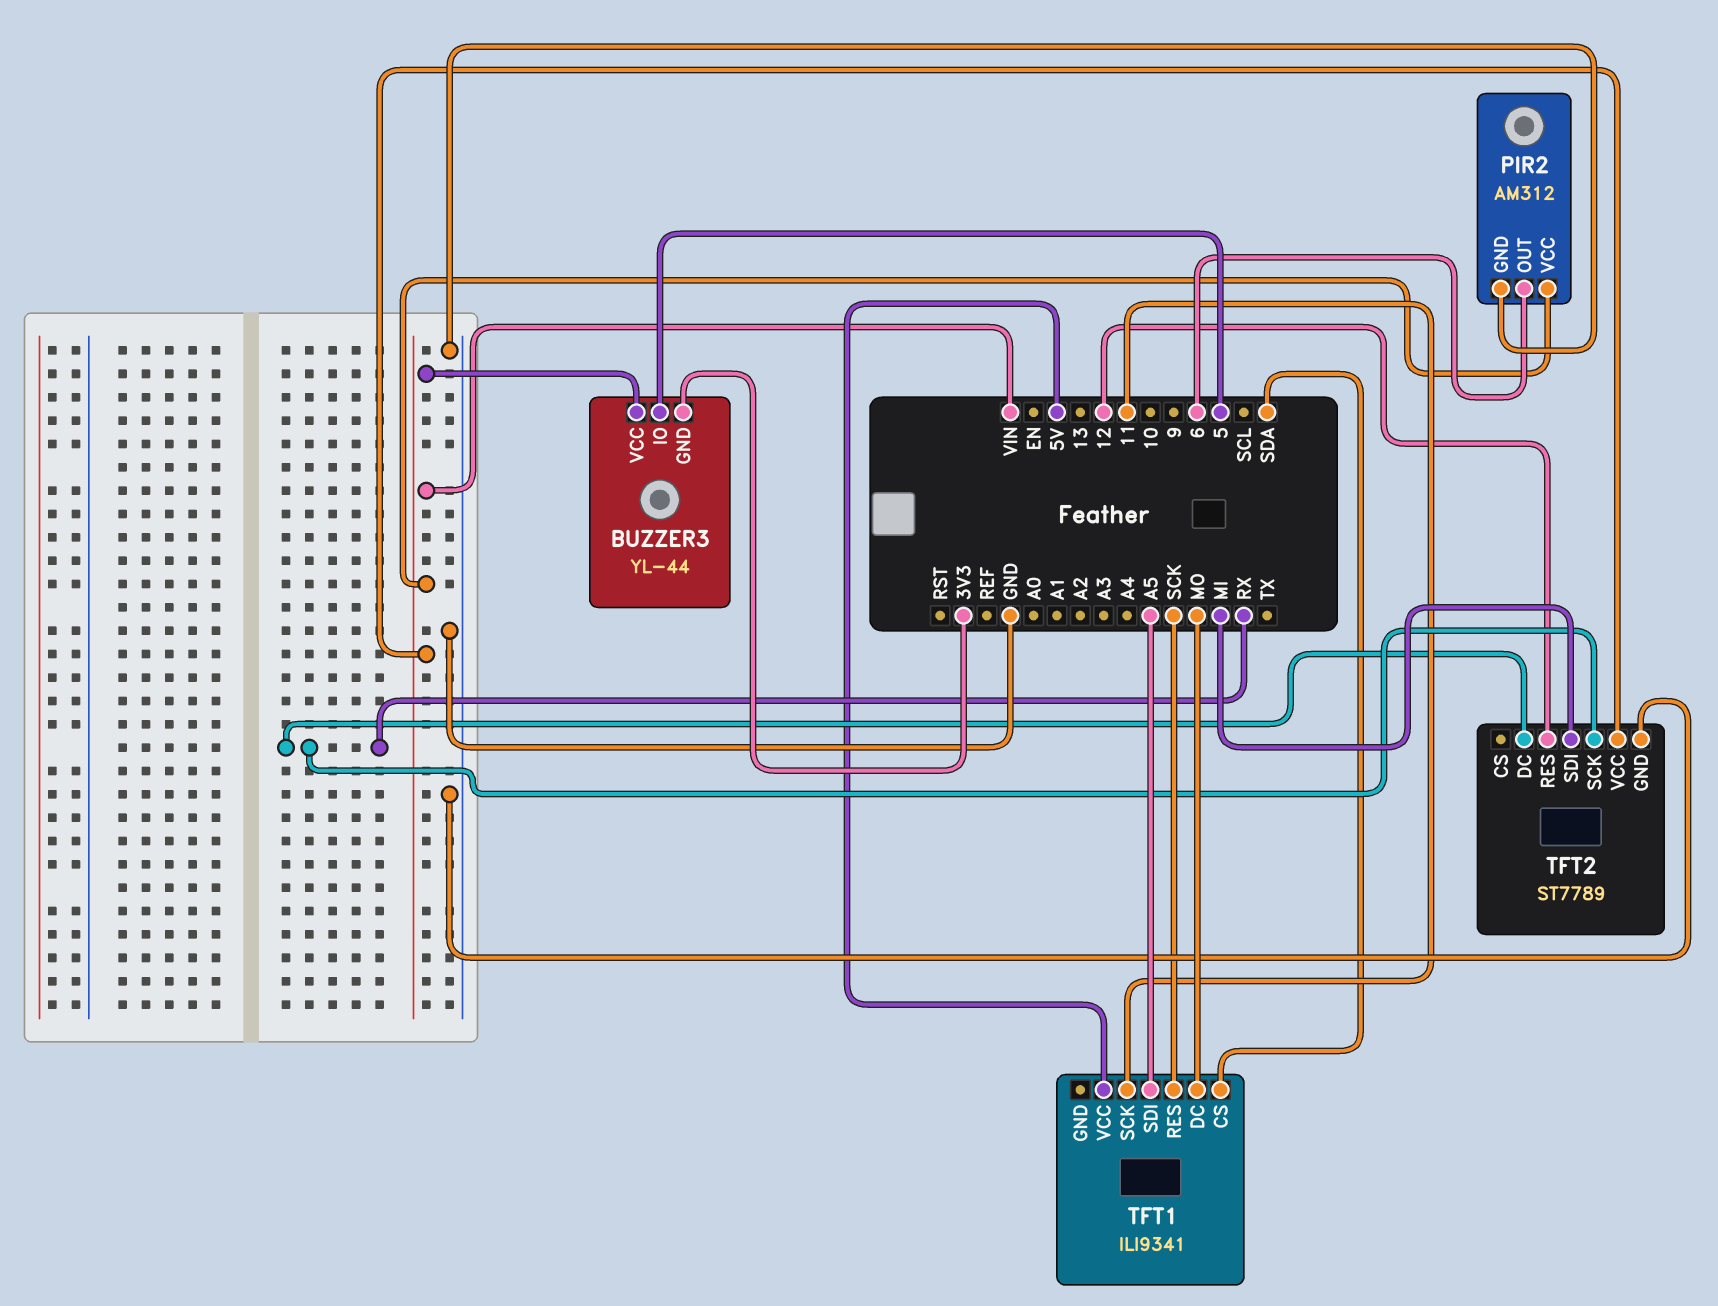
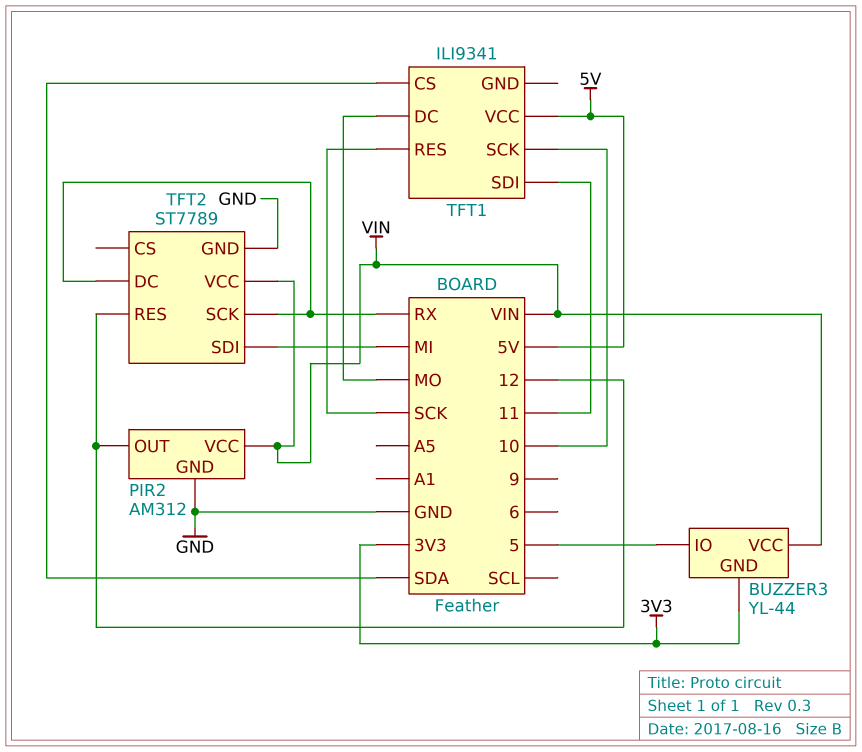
PIR2 pin OUT: 6 -> 12
TFT1 pin SCK: 11 -> 10
TFT1 pin SDI: A5 -> 11

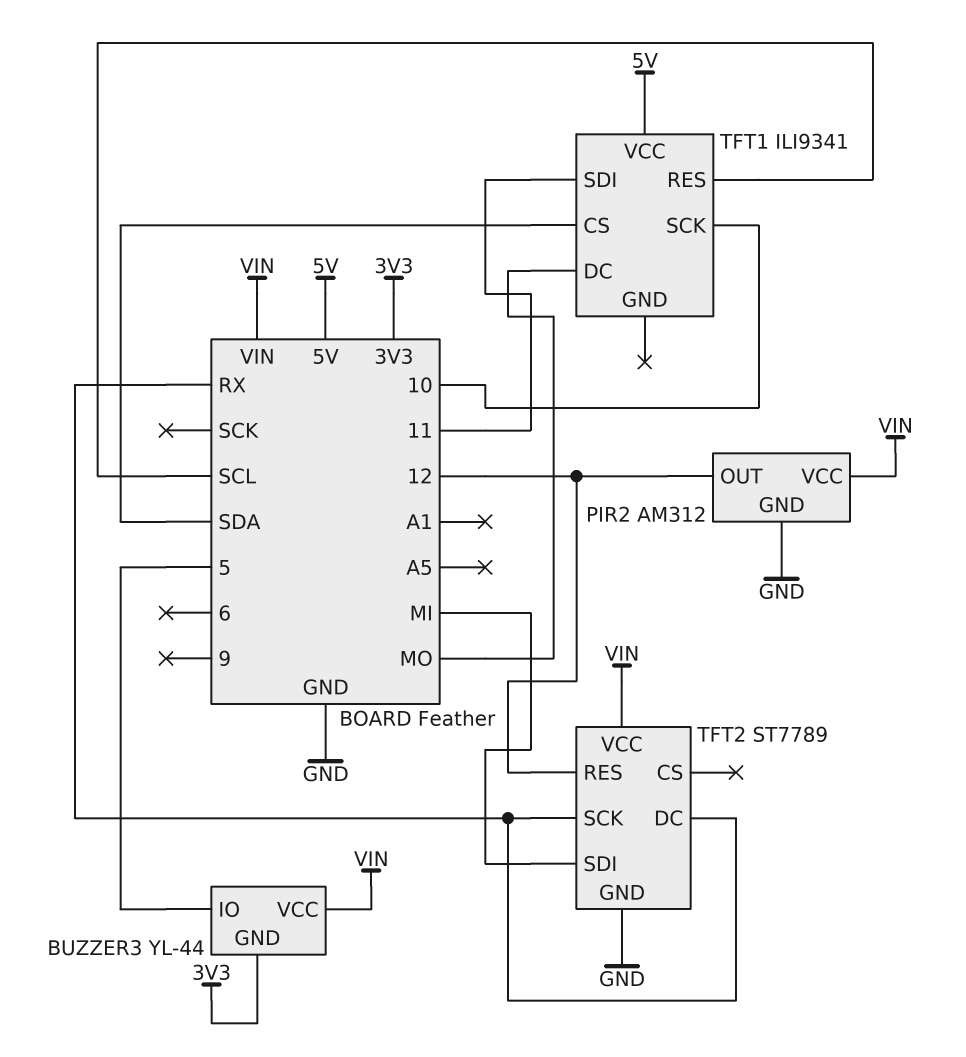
TFT1 pin RES: SCK -> SCL

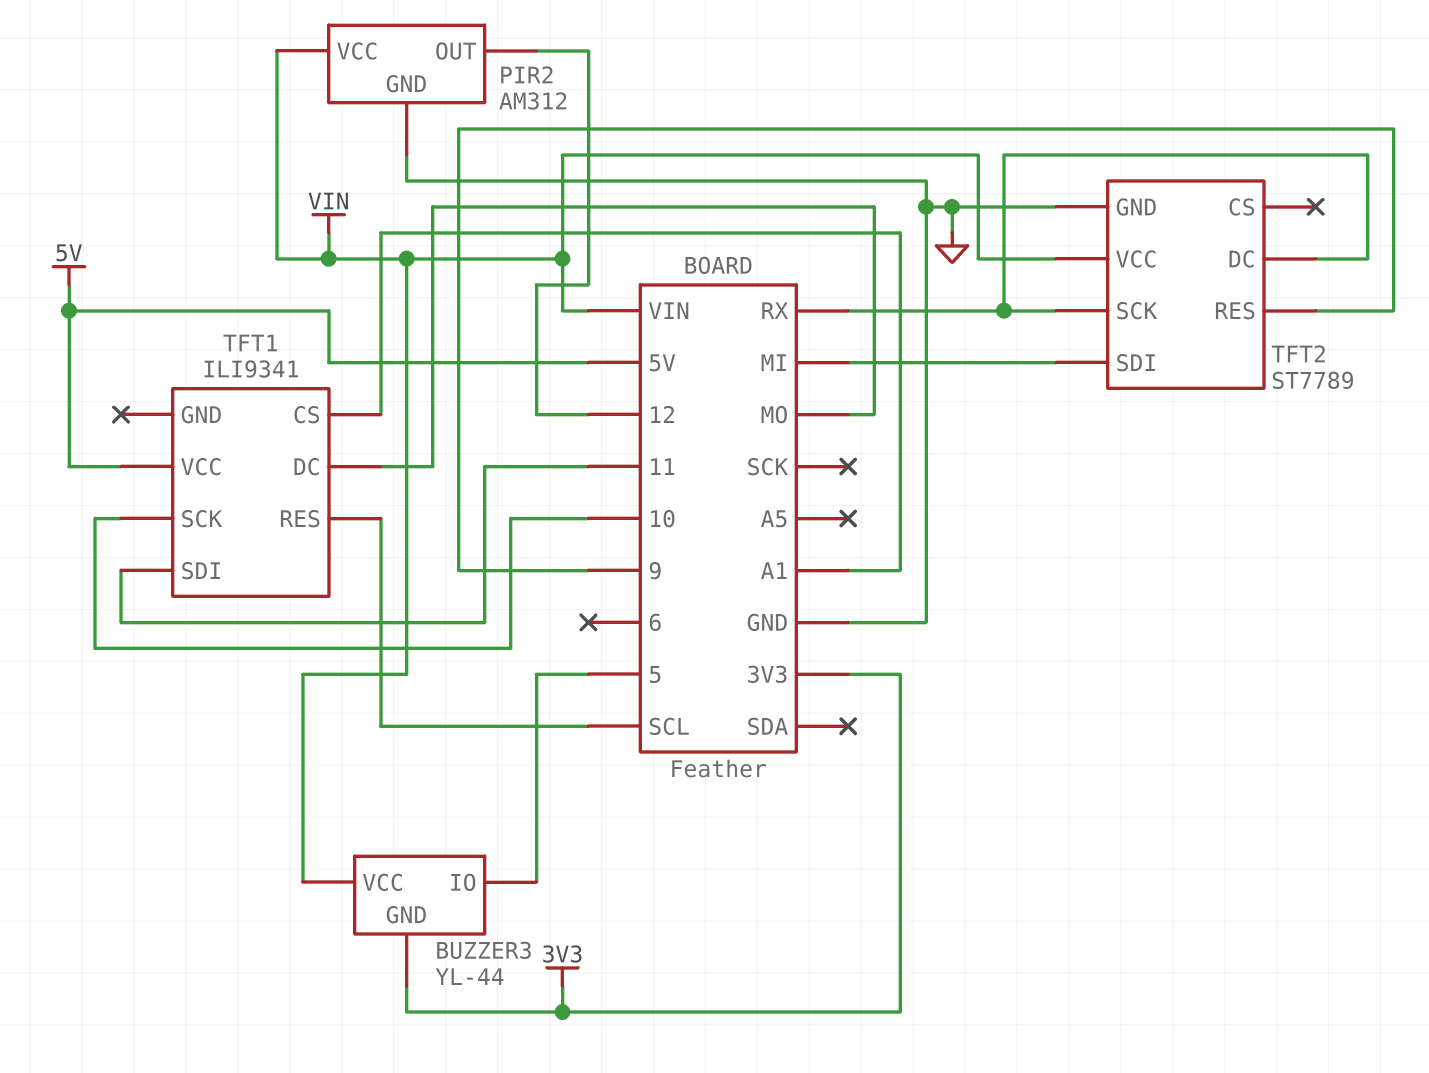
TFT1 pin CS: SDA -> A1
TFT2 pin RES: 12 -> 9

